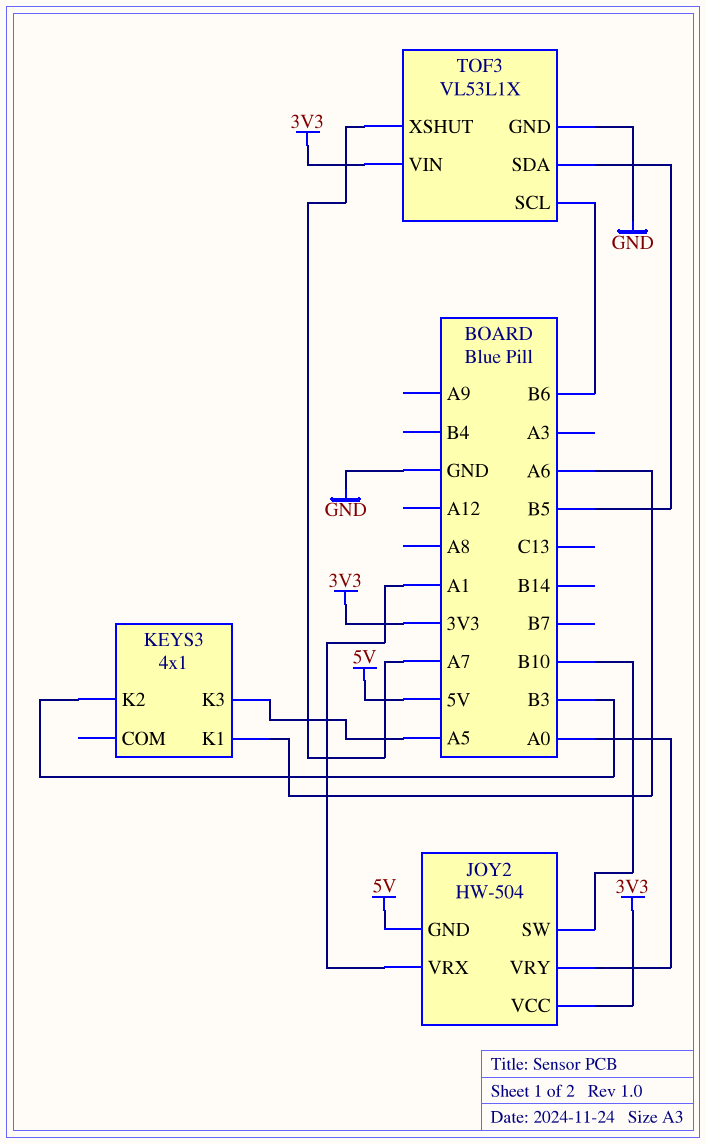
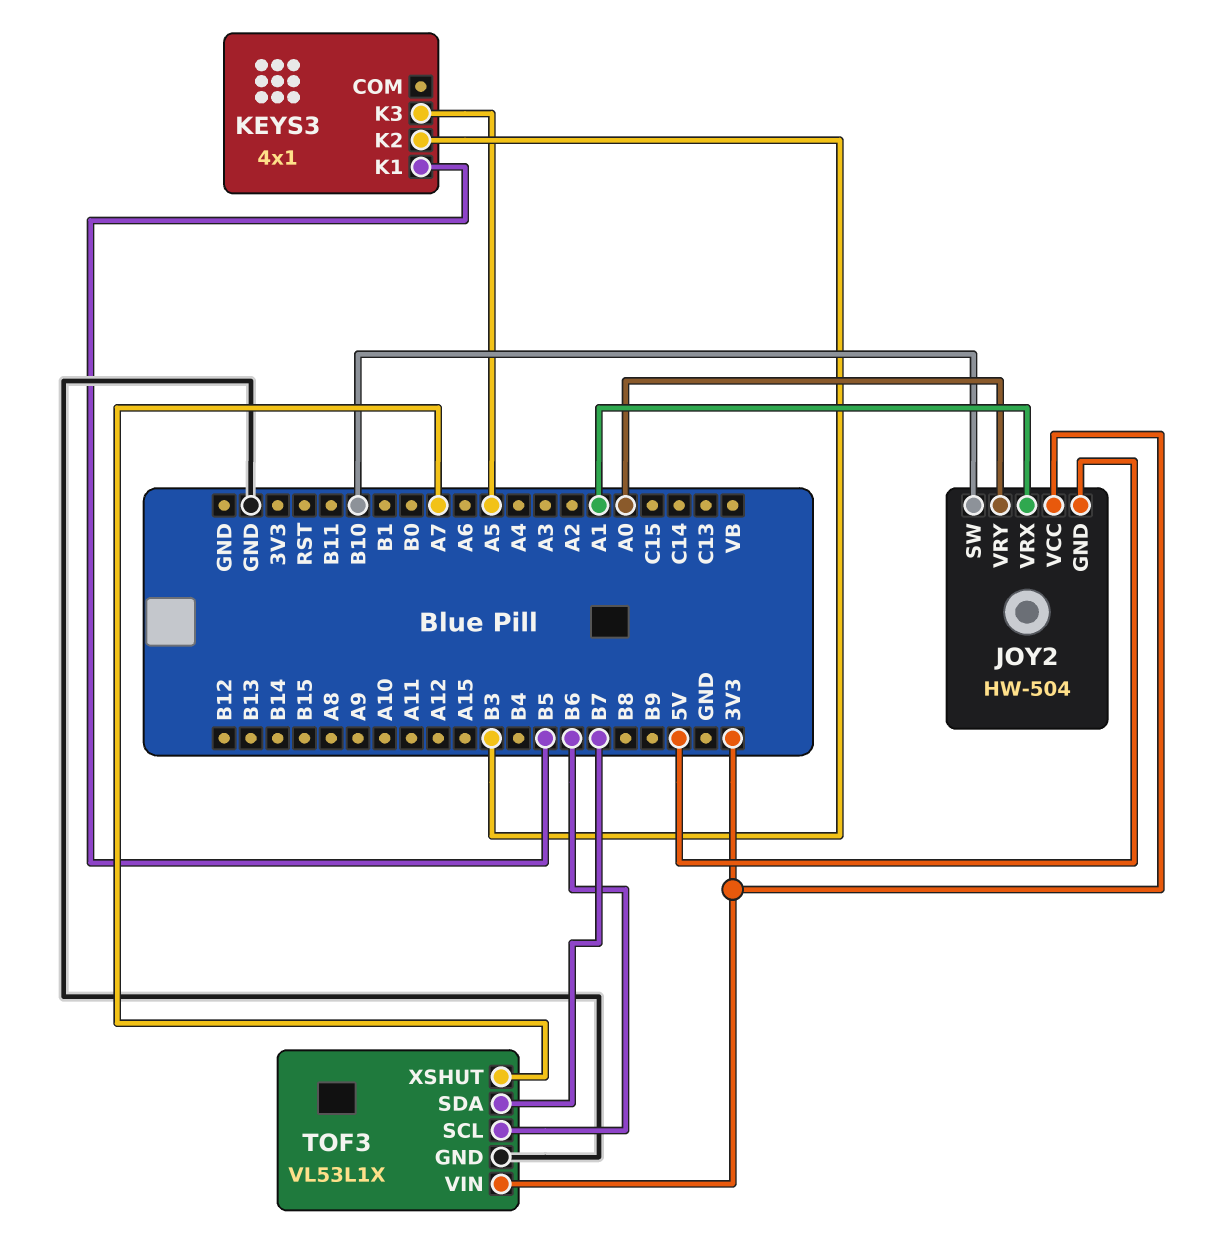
KEYS3 pin K1: A6 -> B5
TOF3 pin SDA: B5 -> B7

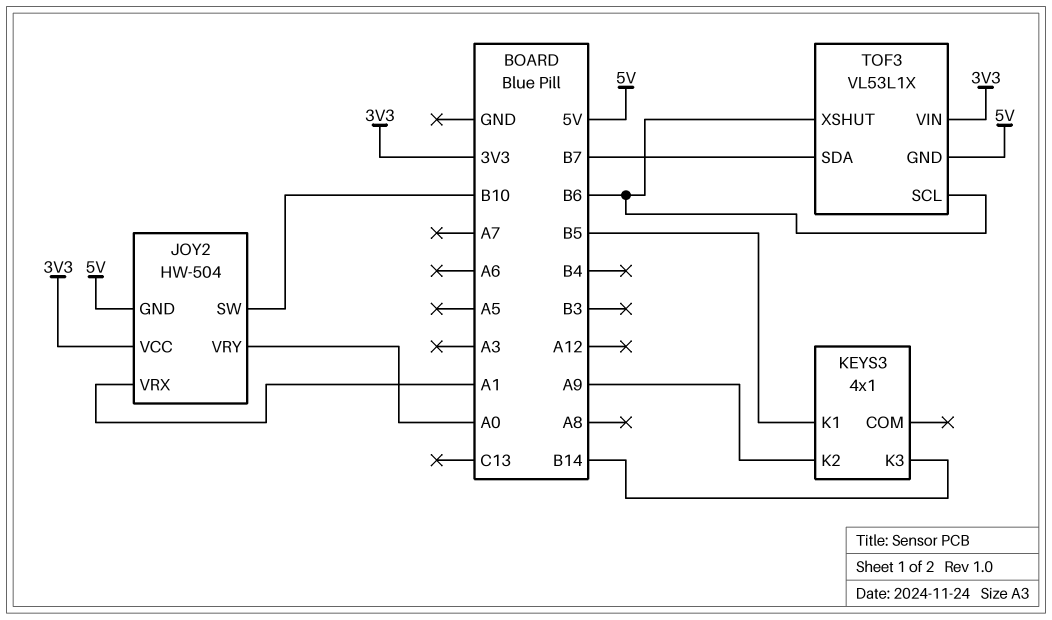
KEYS3 pin K2: B3 -> A9
KEYS3 pin K3: A5 -> B14
TOF3 pin GND: GND -> 5V
TOF3 pin XSHUT: A7 -> B6

